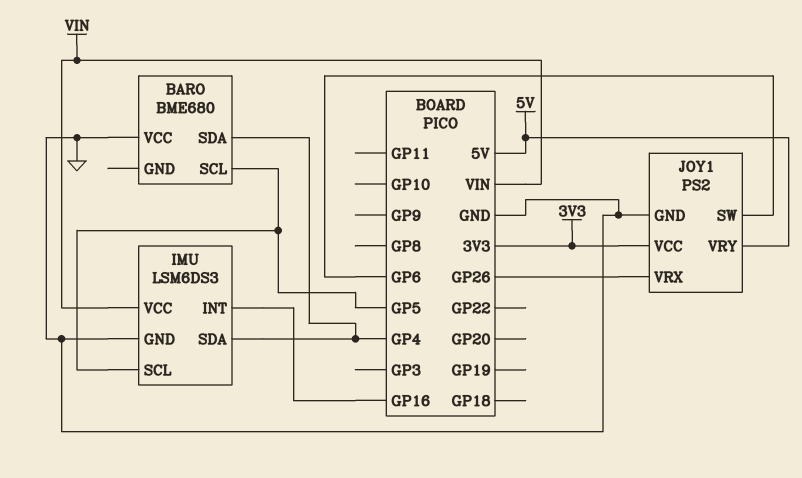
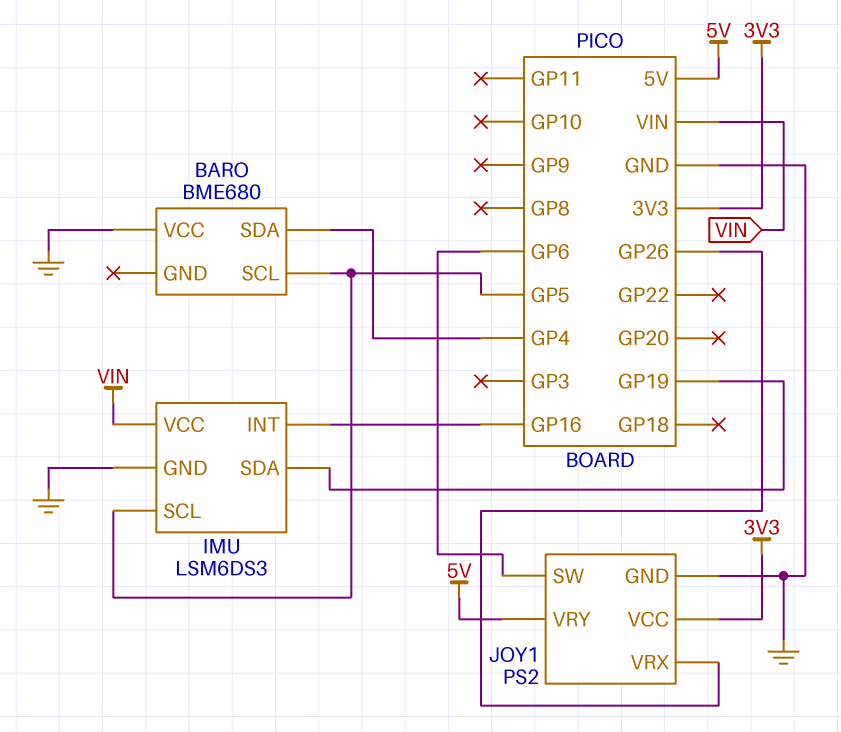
IMU pin SDA: GP4 -> GP19

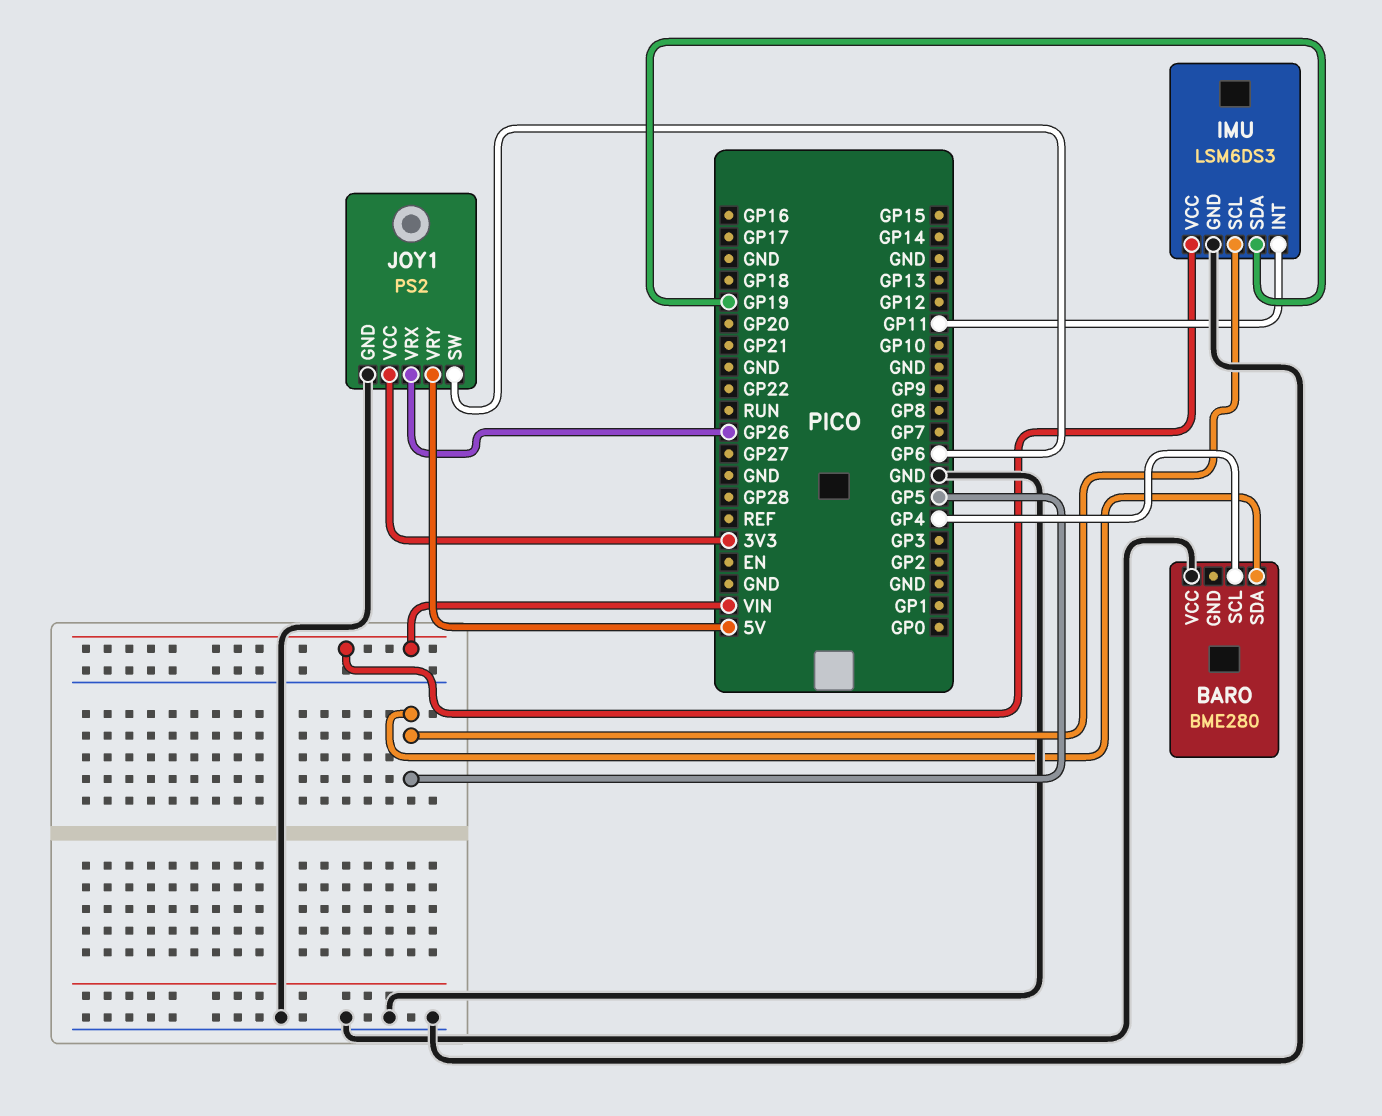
BARO: BME680 -> BME280
BARO pin SCL: GP5 -> GP4
BARO pin SDA: GP4 -> GP5
IMU pin INT: GP16 -> GP11

